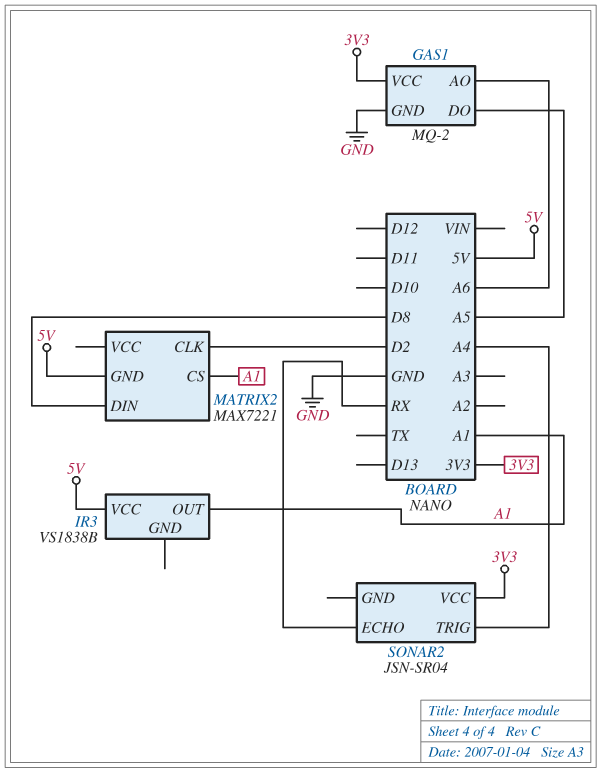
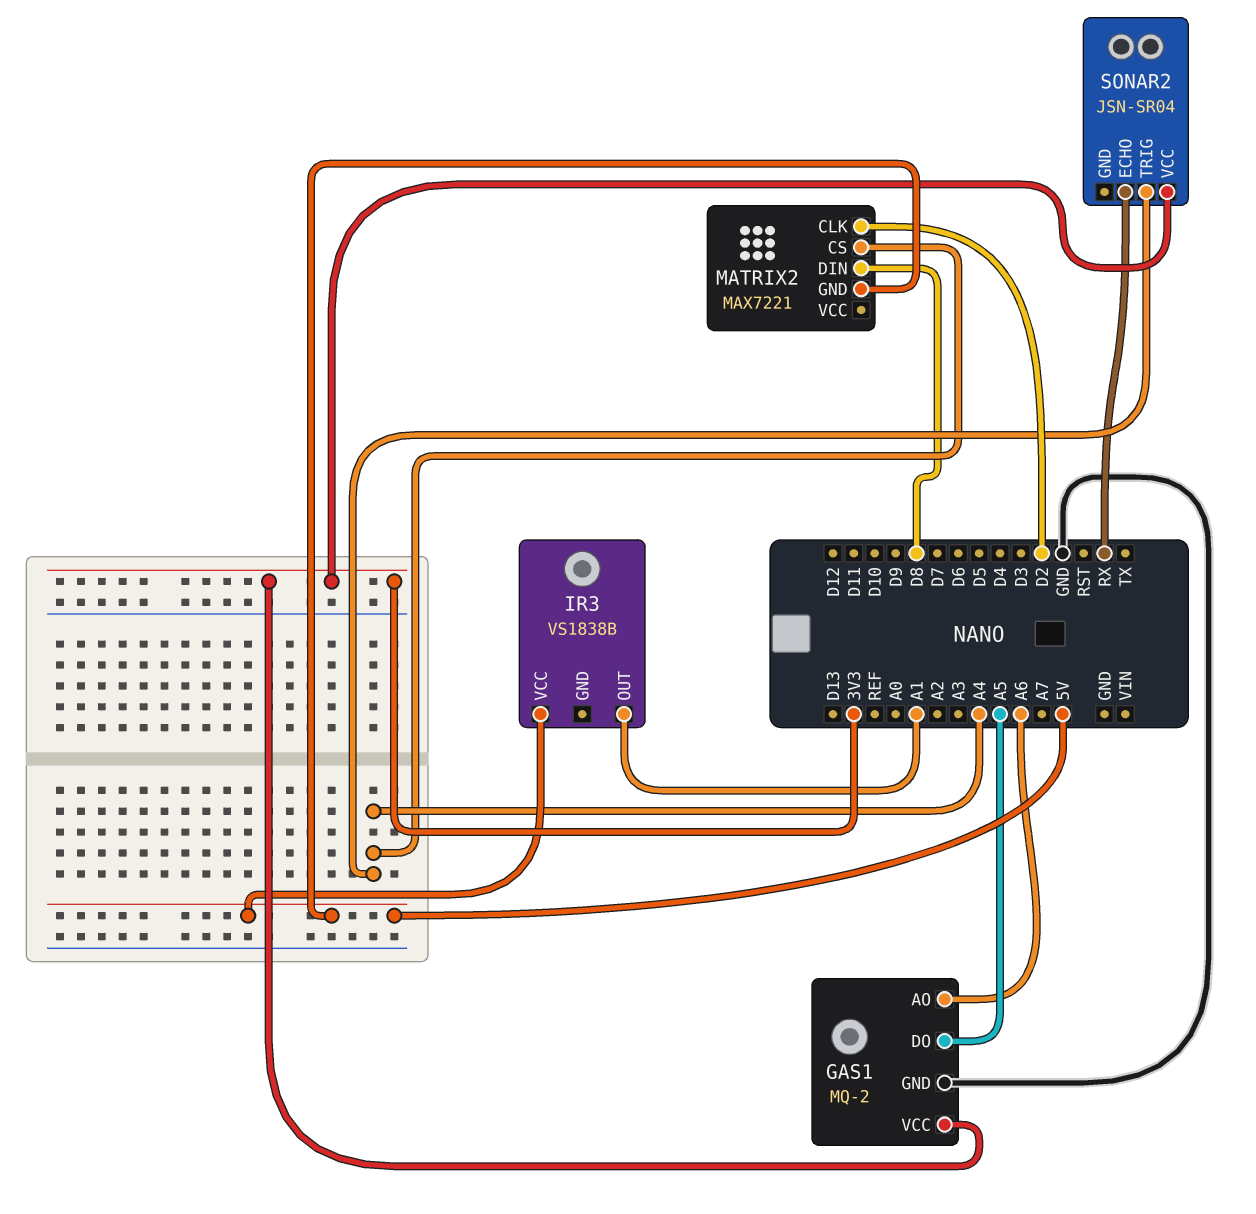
MATRIX2 pin CS: A1 -> A4

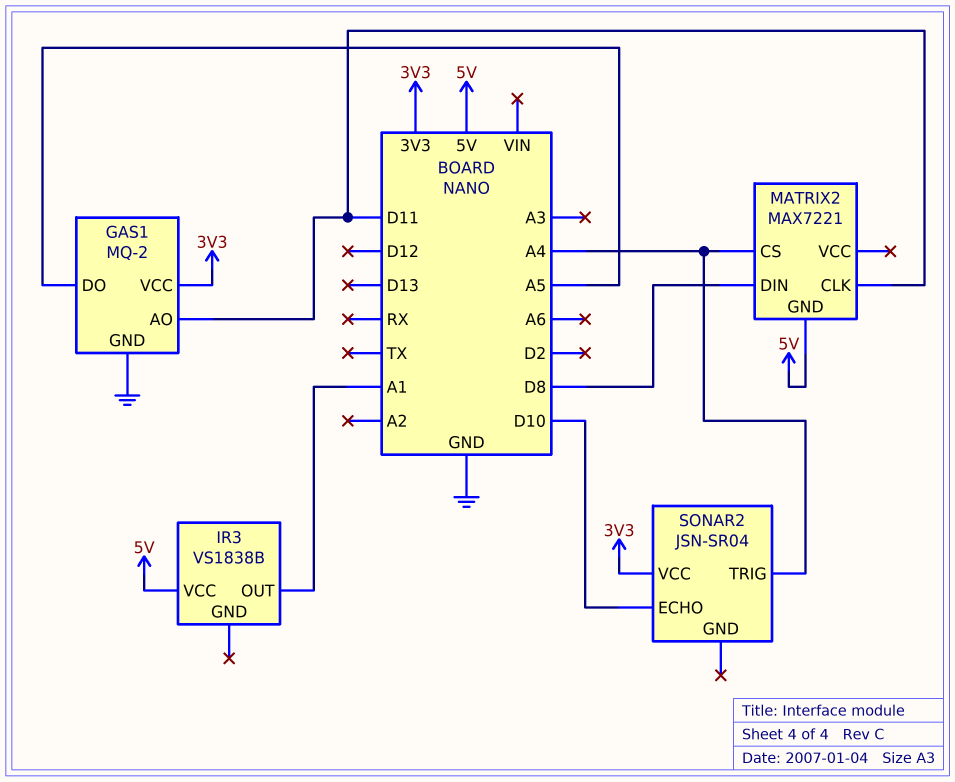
GAS1 pin AO: A6 -> D11
MATRIX2 pin CLK: D2 -> D11
SONAR2 pin ECHO: RX -> D10

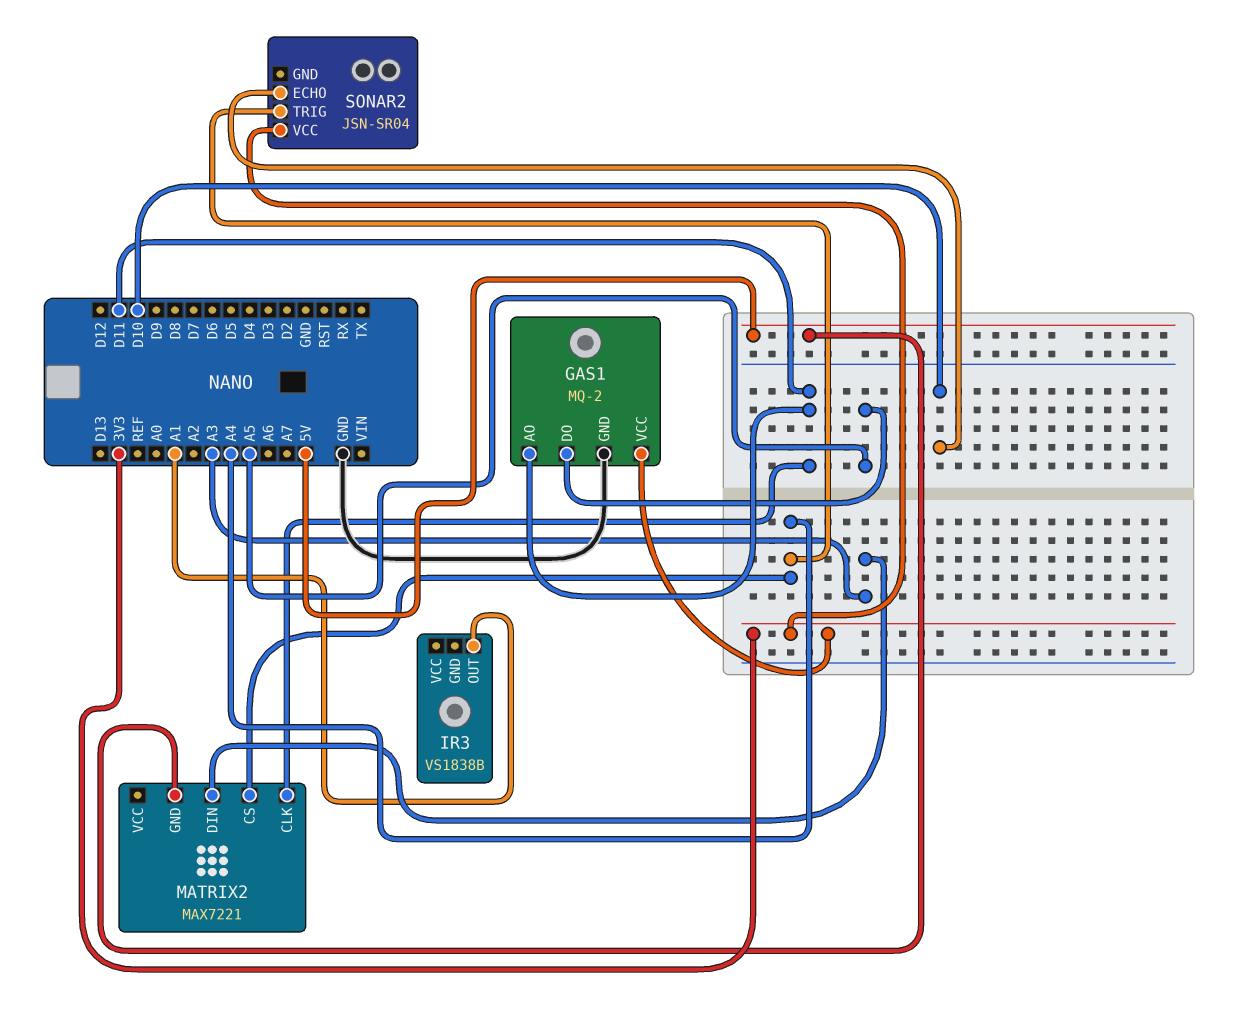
IR3 pin VCC: 5V -> none
MATRIX2 pin DIN: D8 -> A3

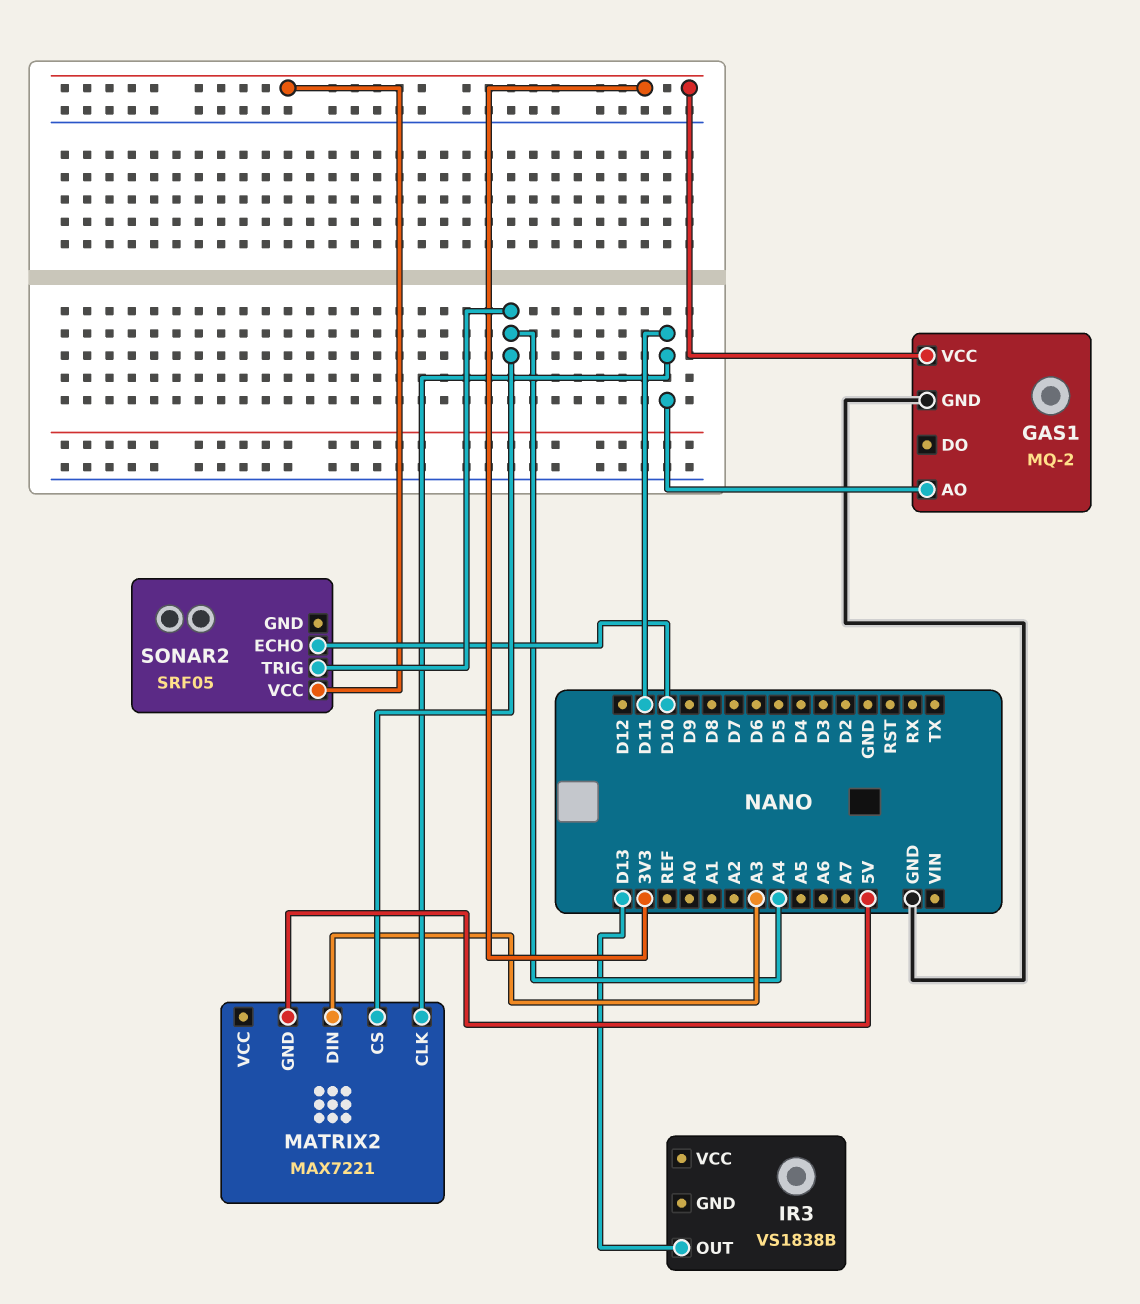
GAS1 pin DO: A5 -> none
IR3 pin OUT: A1 -> D13
SONAR2: JSN-SR04 -> SRF05

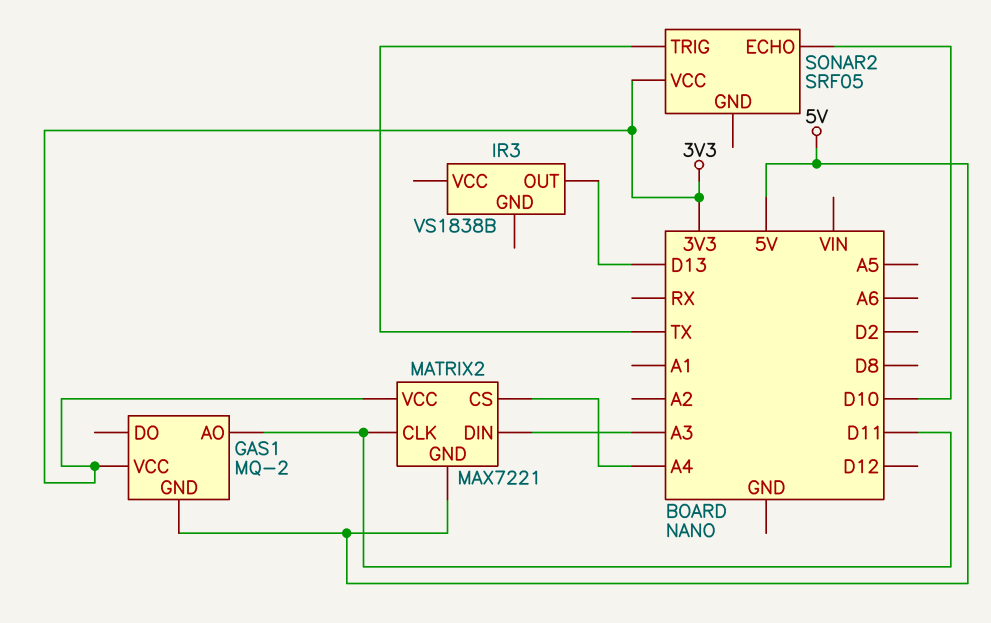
GAS1 pin GND: GND -> 5V
MATRIX2 pin VCC: none -> 3V3
SONAR2 pin TRIG: A4 -> TX

